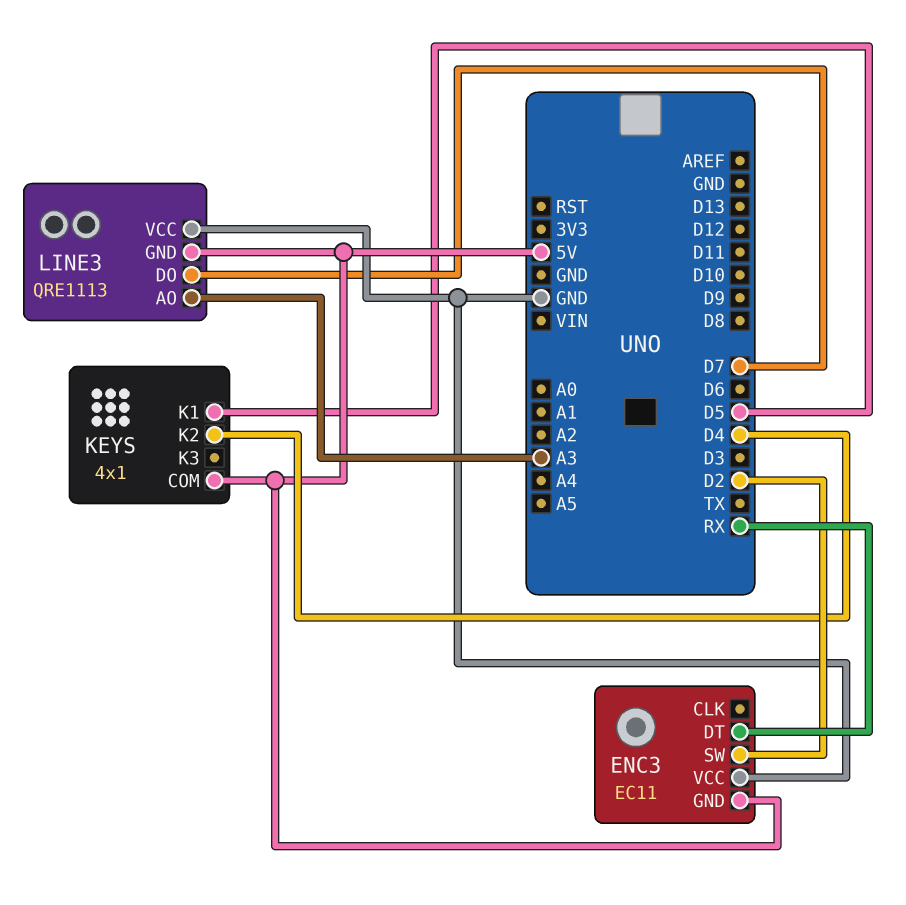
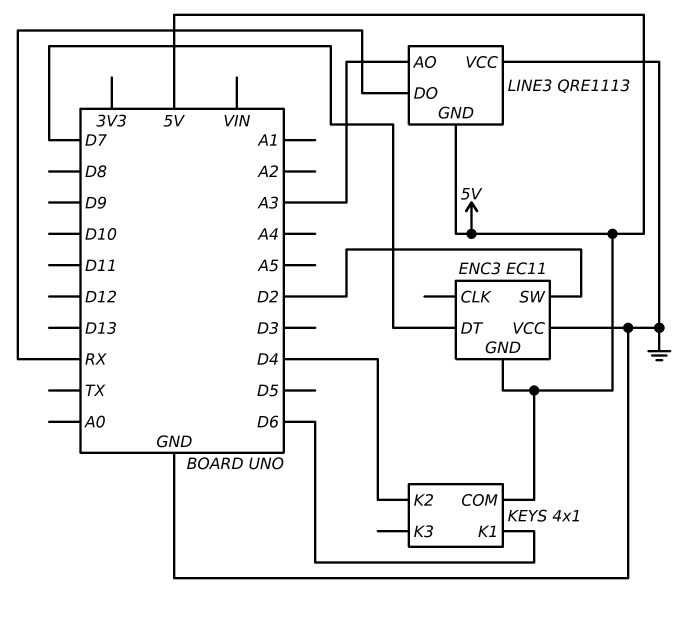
ENC3 pin DT: RX -> D7
KEYS pin K1: D5 -> D6
LINE3 pin DO: D7 -> RX

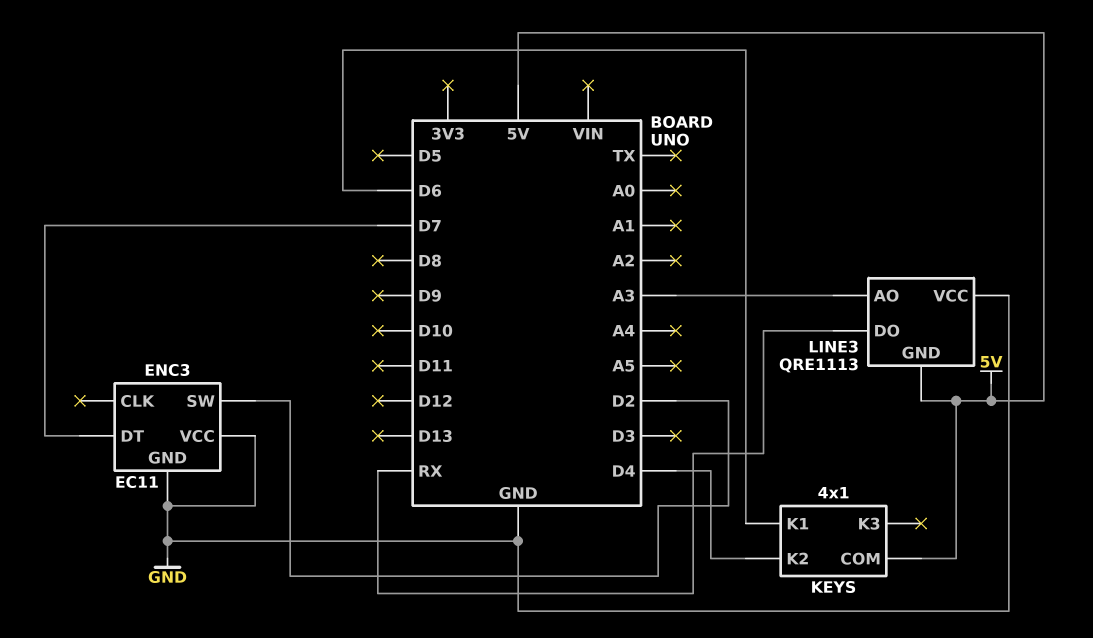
ENC3 pin GND: 5V -> GND

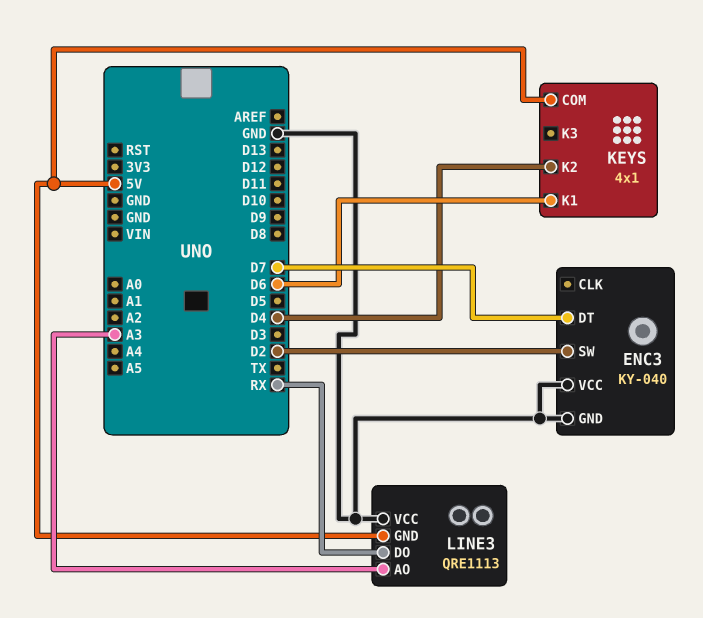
ENC3: EC11 -> KY-040

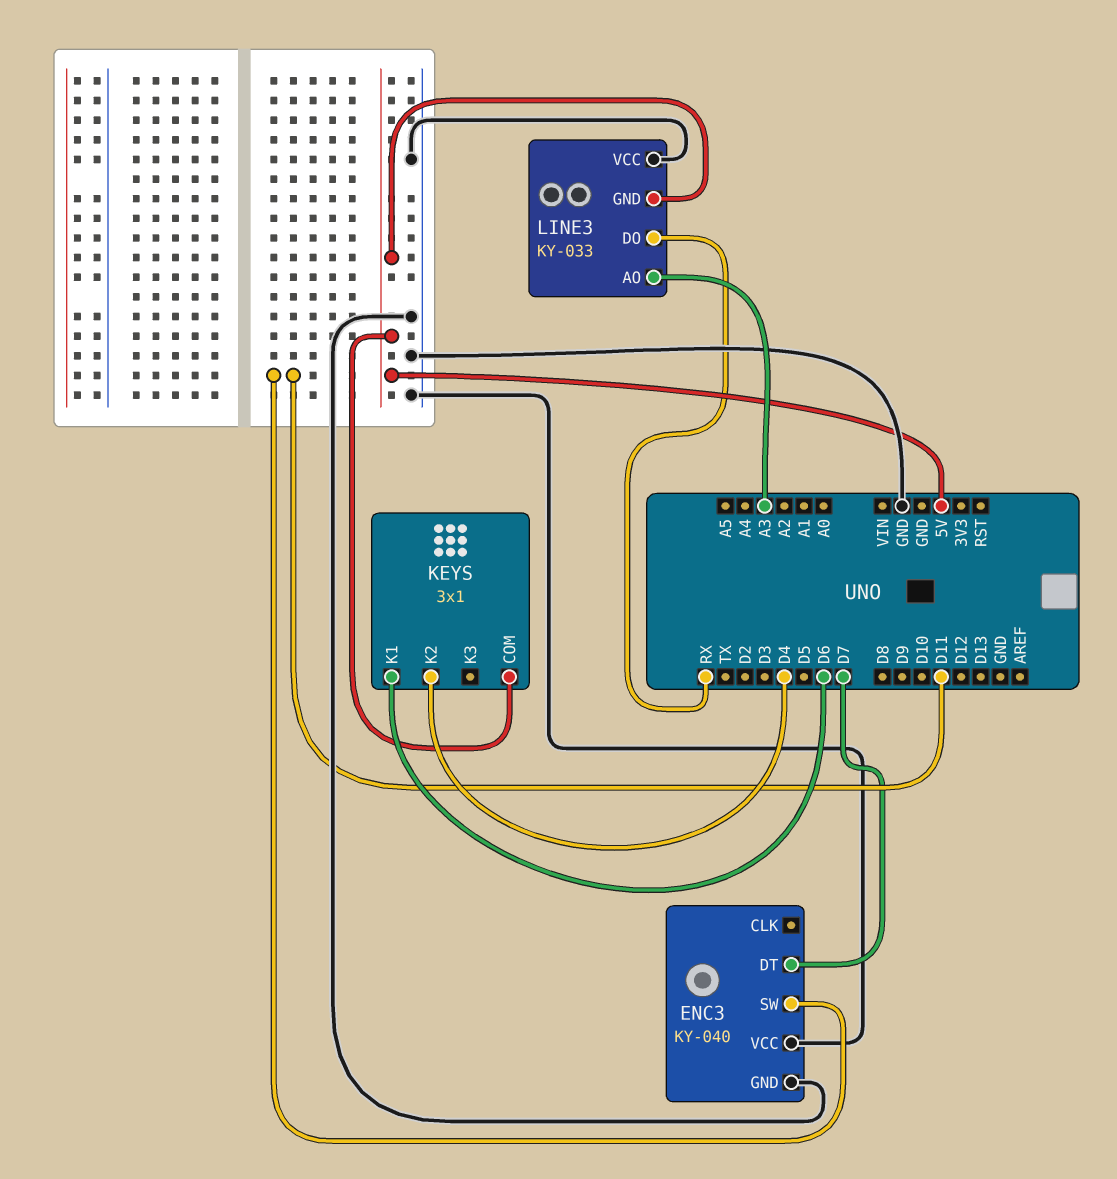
ENC3 pin SW: D2 -> D11
KEYS: 4x1 -> 3x1
LINE3: QRE1113 -> KY-033

